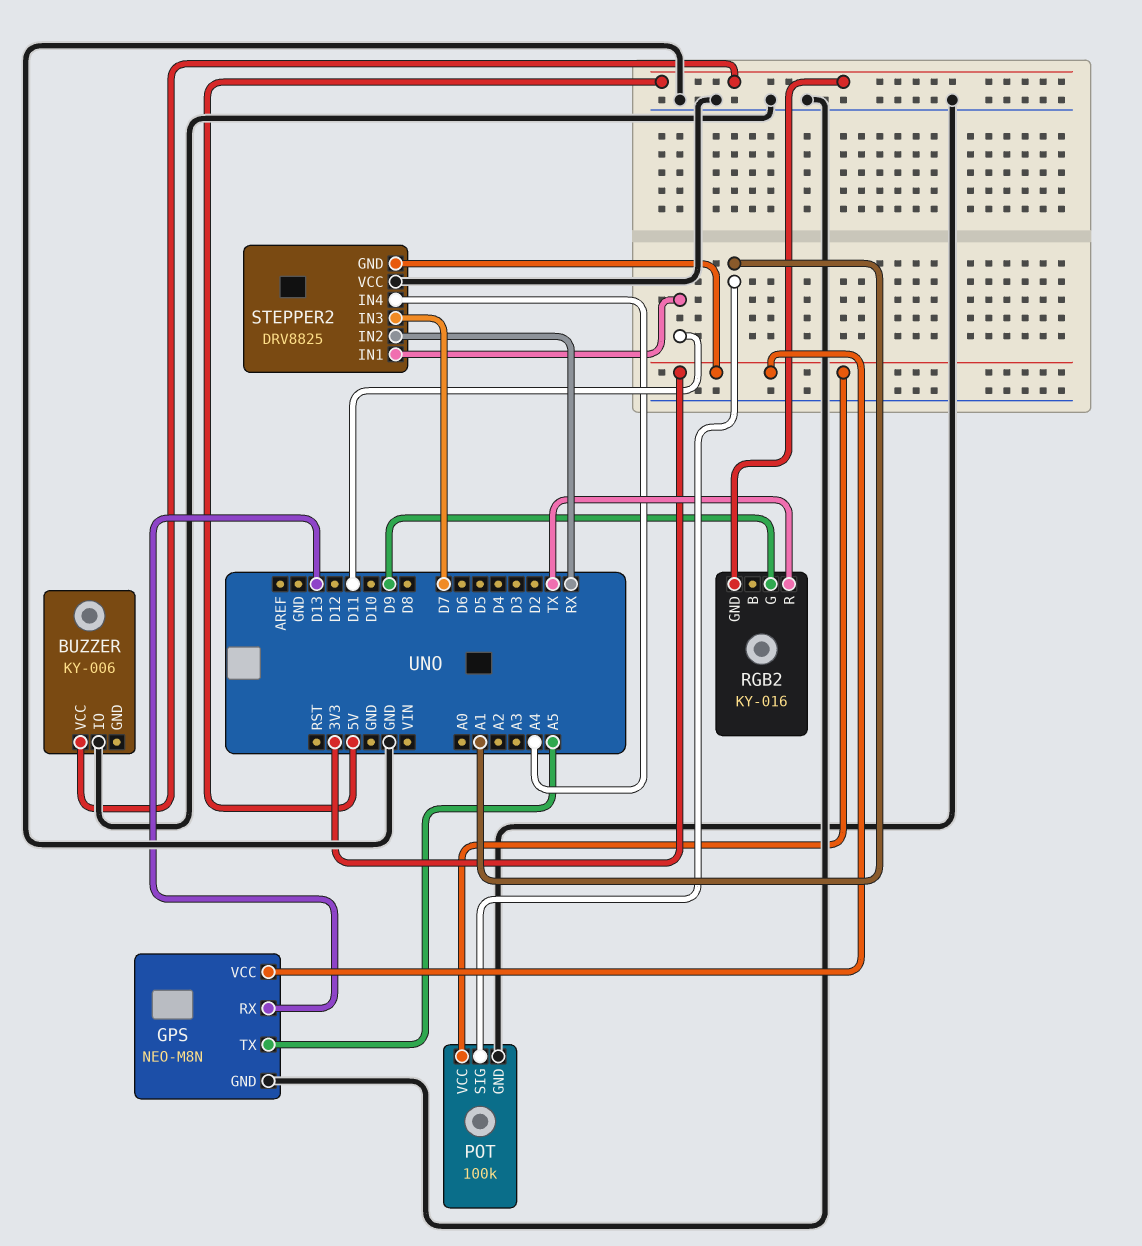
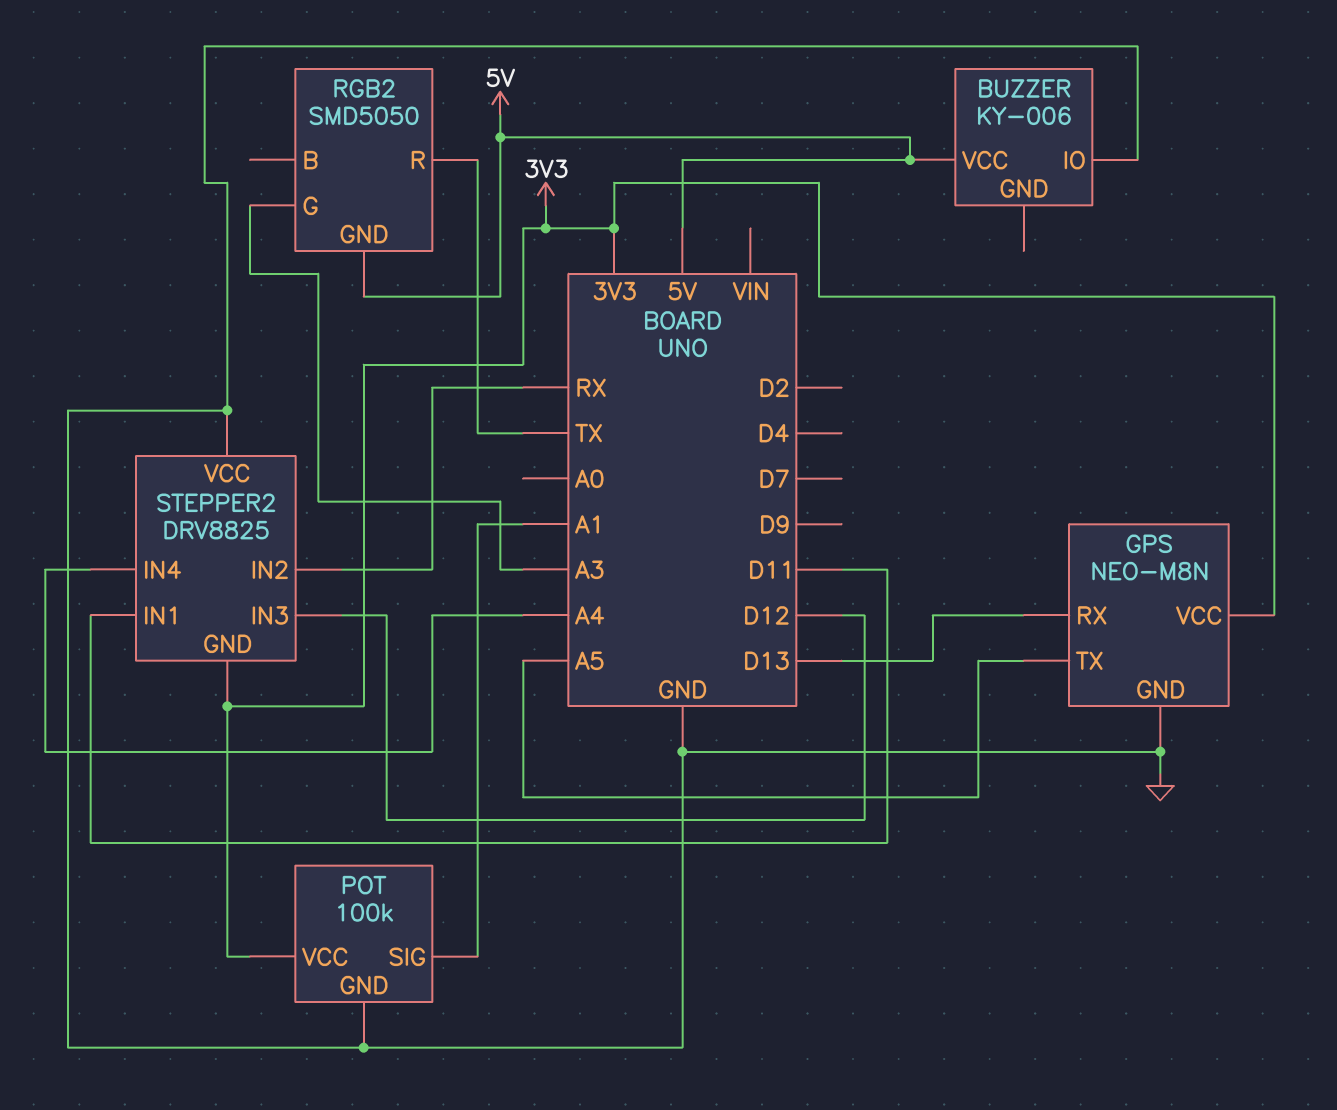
RGB2: KY-016 -> SMD5050
RGB2 pin G: D9 -> A3
STEPPER2 pin IN3: D7 -> D12

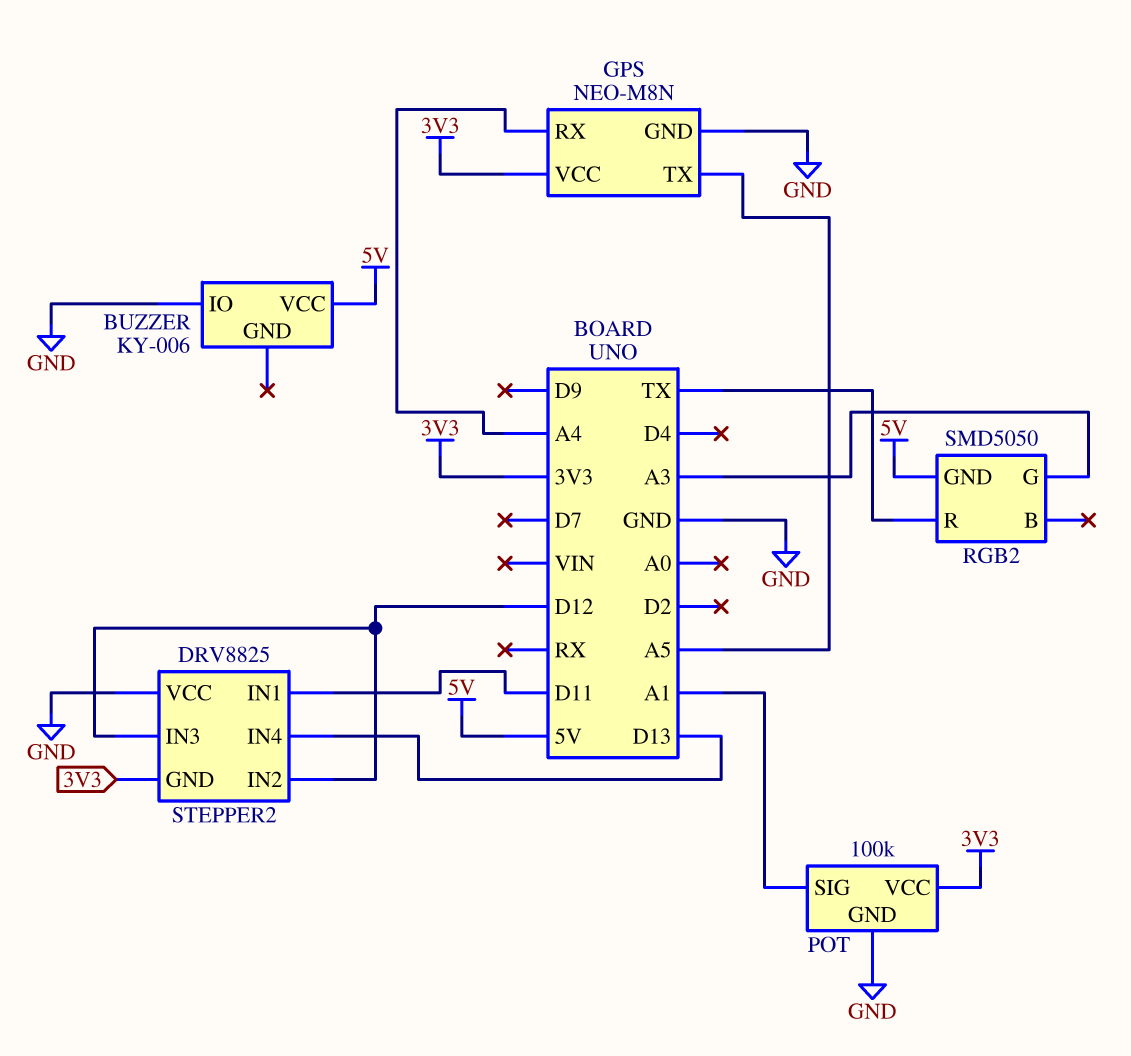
GPS pin RX: D13 -> A4
STEPPER2 pin IN2: RX -> D12
STEPPER2 pin IN4: A4 -> D13

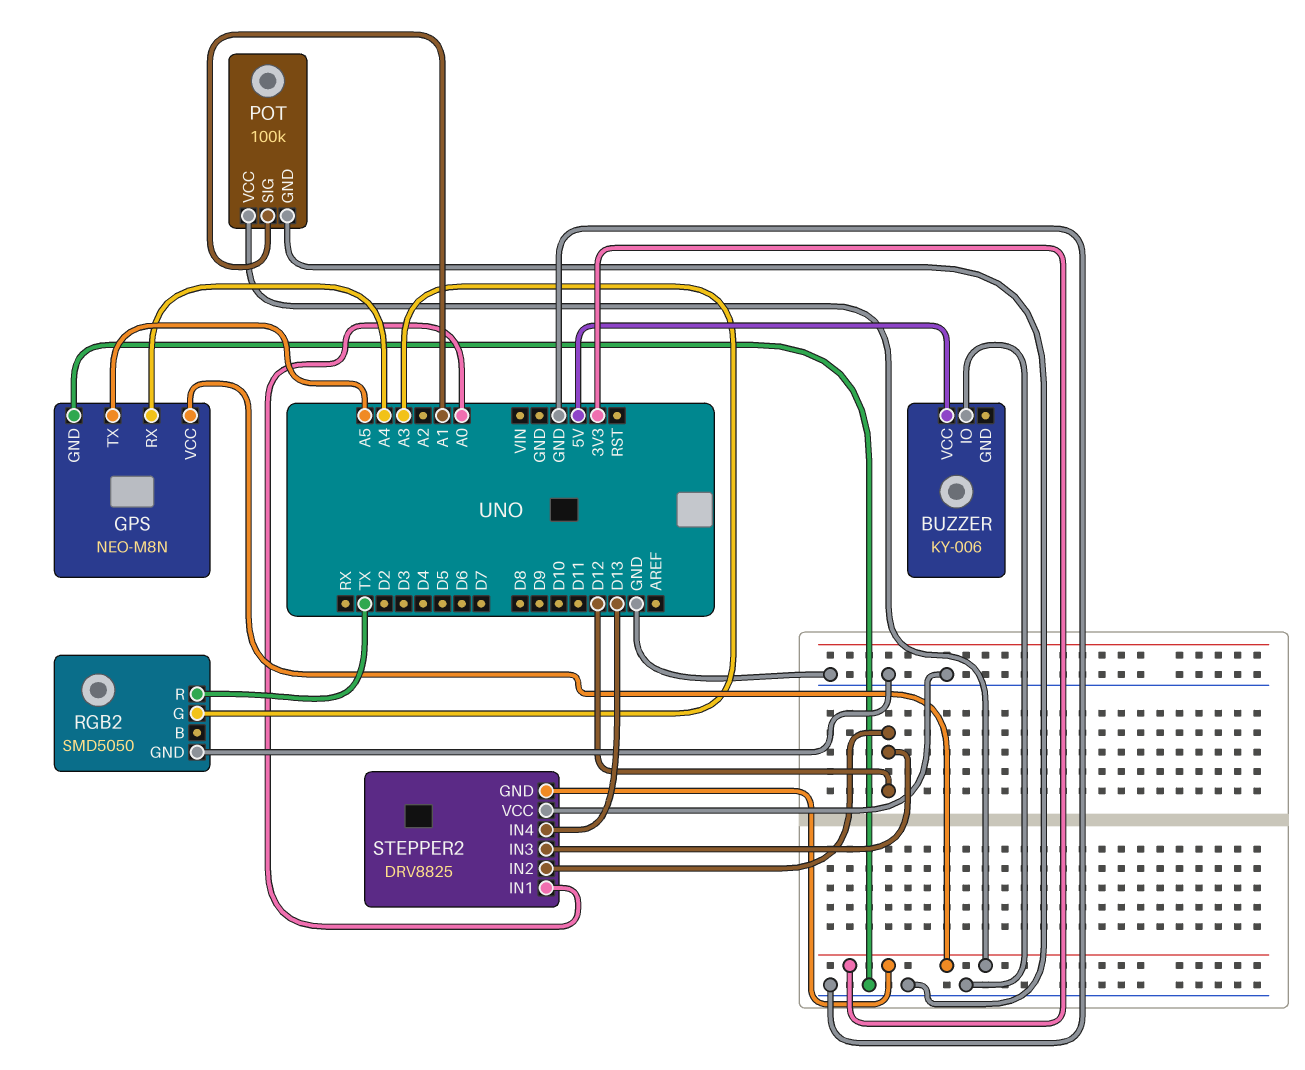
RGB2 pin GND: 5V -> GND
STEPPER2 pin IN1: D11 -> A0

